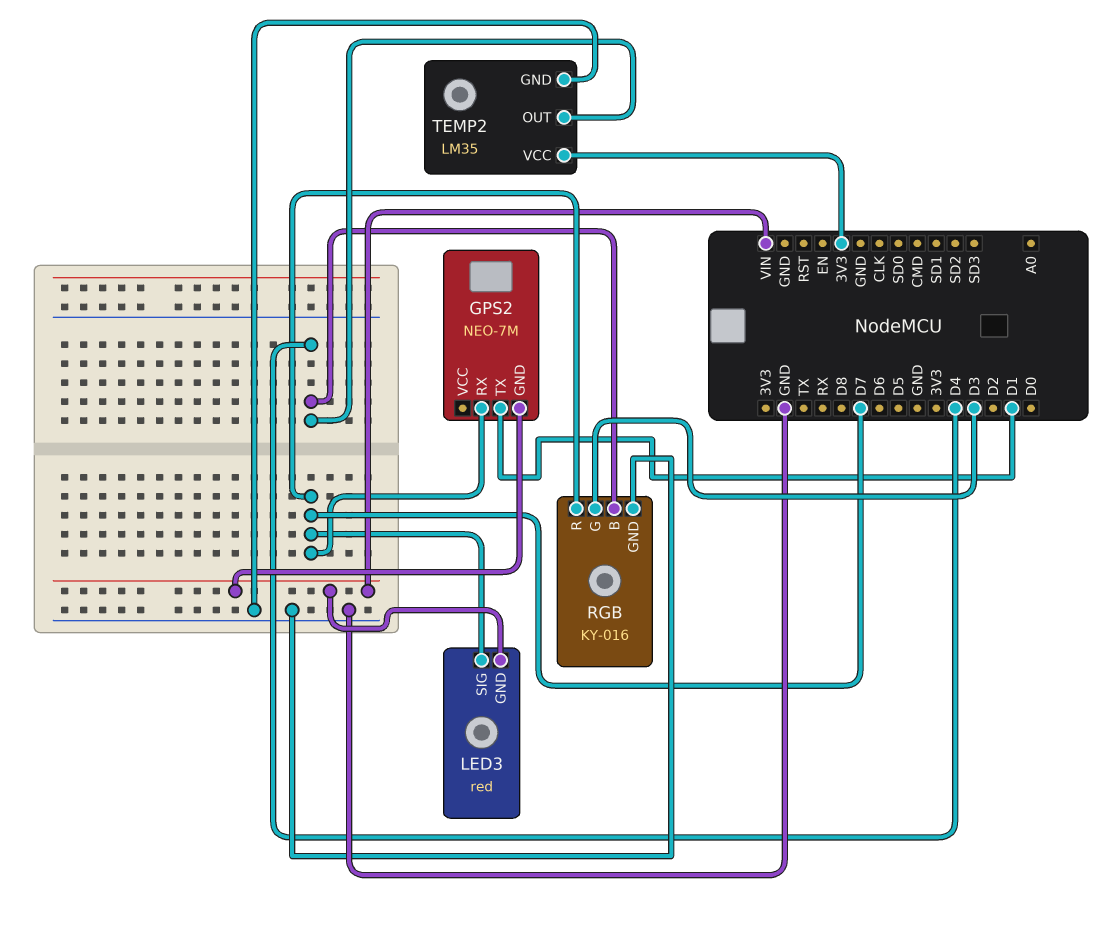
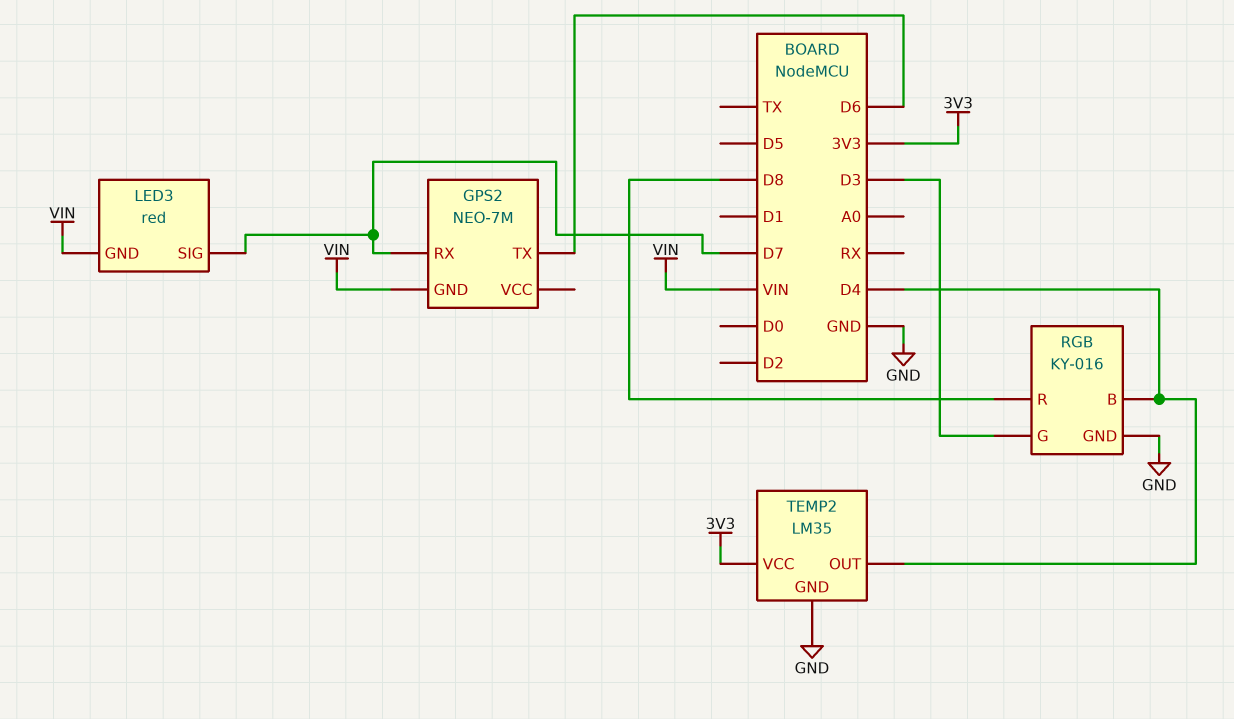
GPS2 pin TX: D1 -> D6
RGB pin R: D7 -> D8

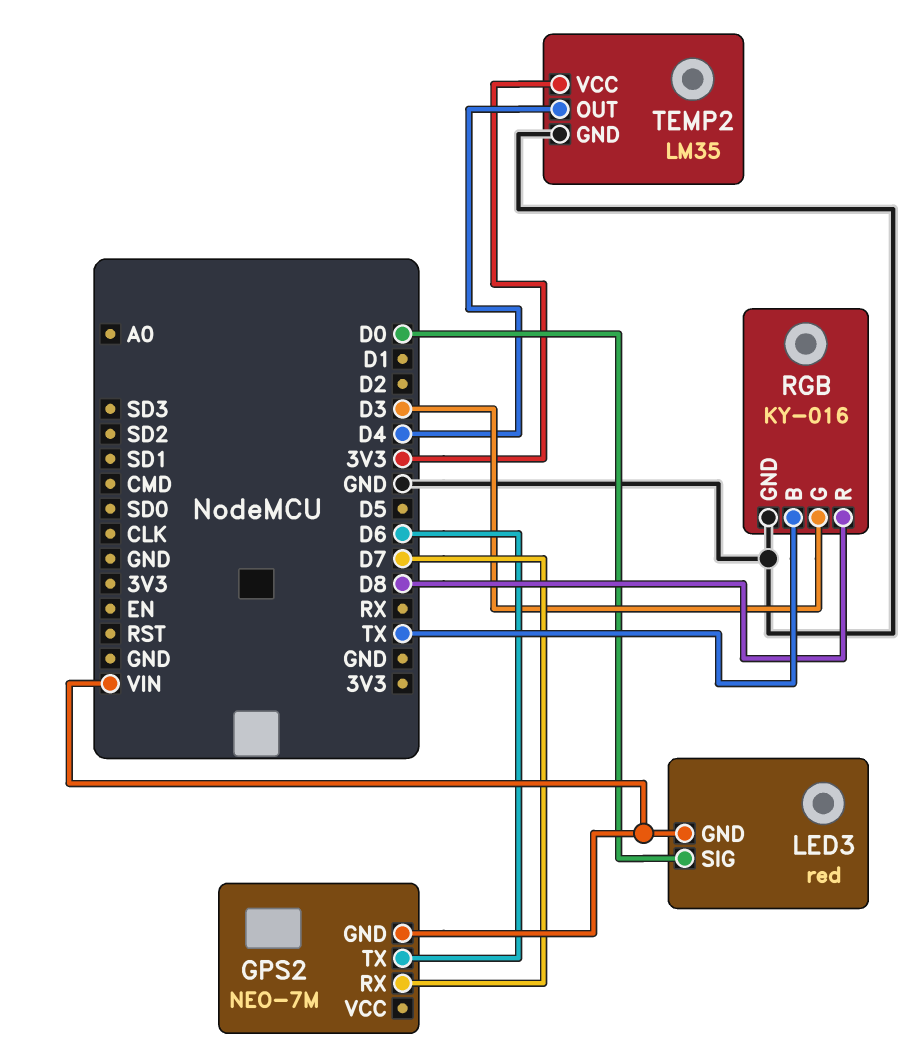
LED3 pin SIG: D7 -> D0
RGB pin B: D4 -> TX

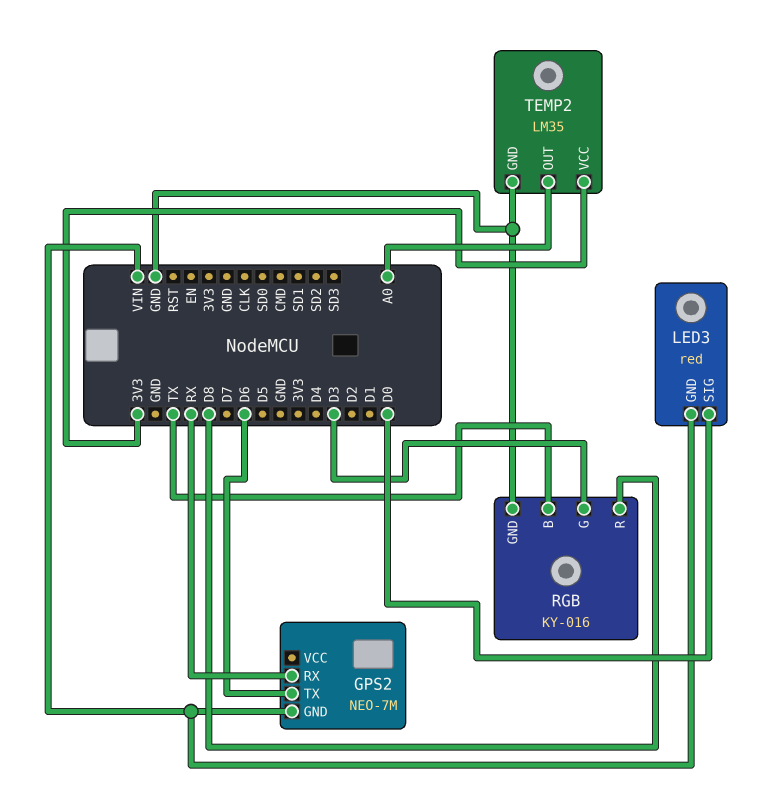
GPS2 pin RX: D7 -> RX
TEMP2 pin OUT: D4 -> A0

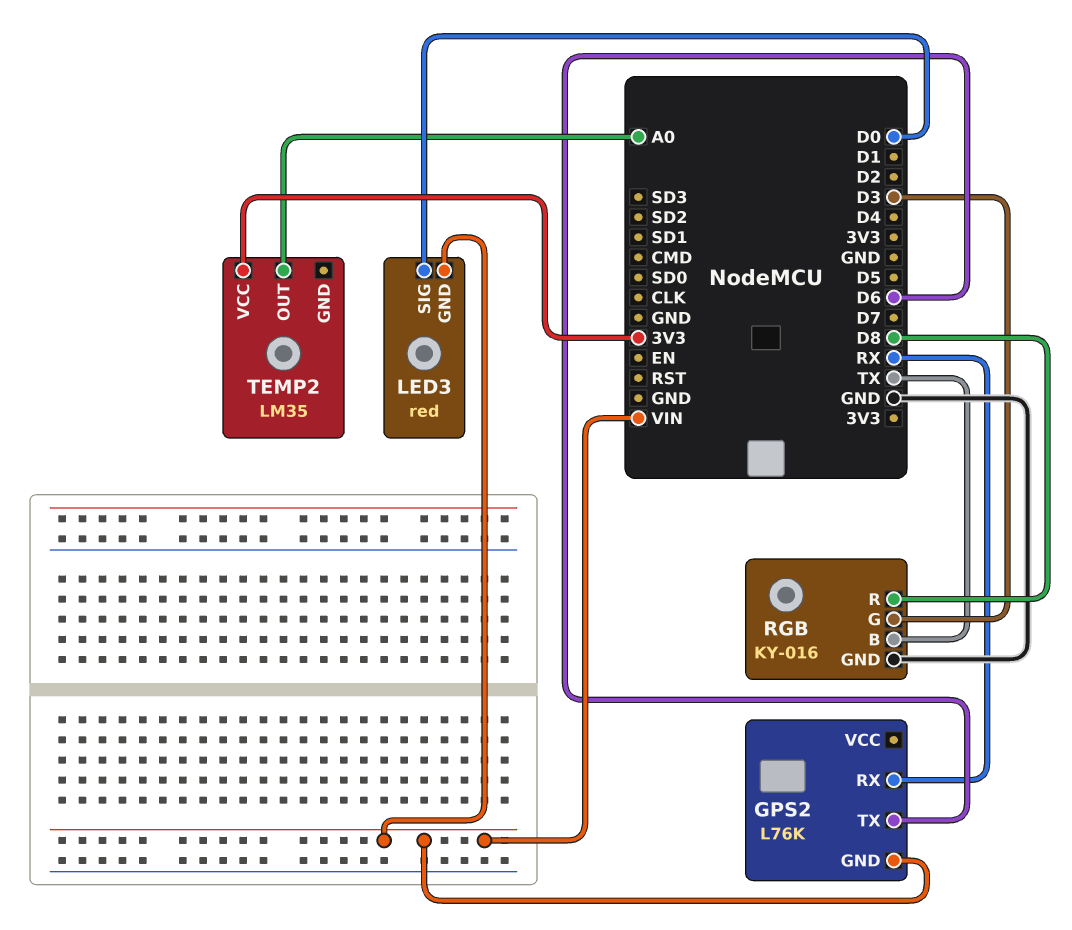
GPS2: NEO-7M -> L76K
TEMP2 pin GND: GND -> none

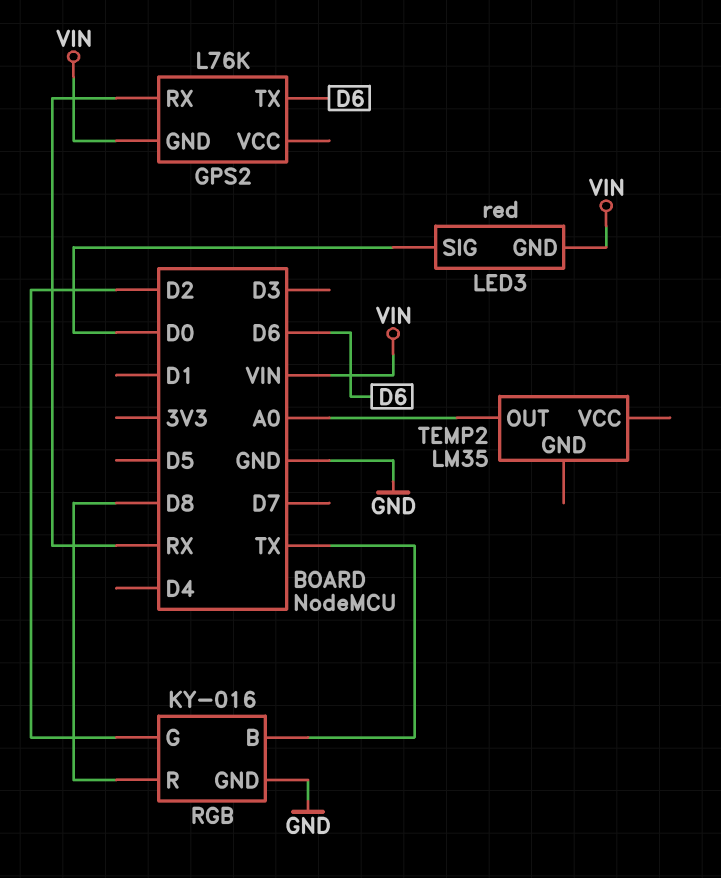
RGB pin G: D3 -> D2
TEMP2 pin VCC: 3V3 -> none

